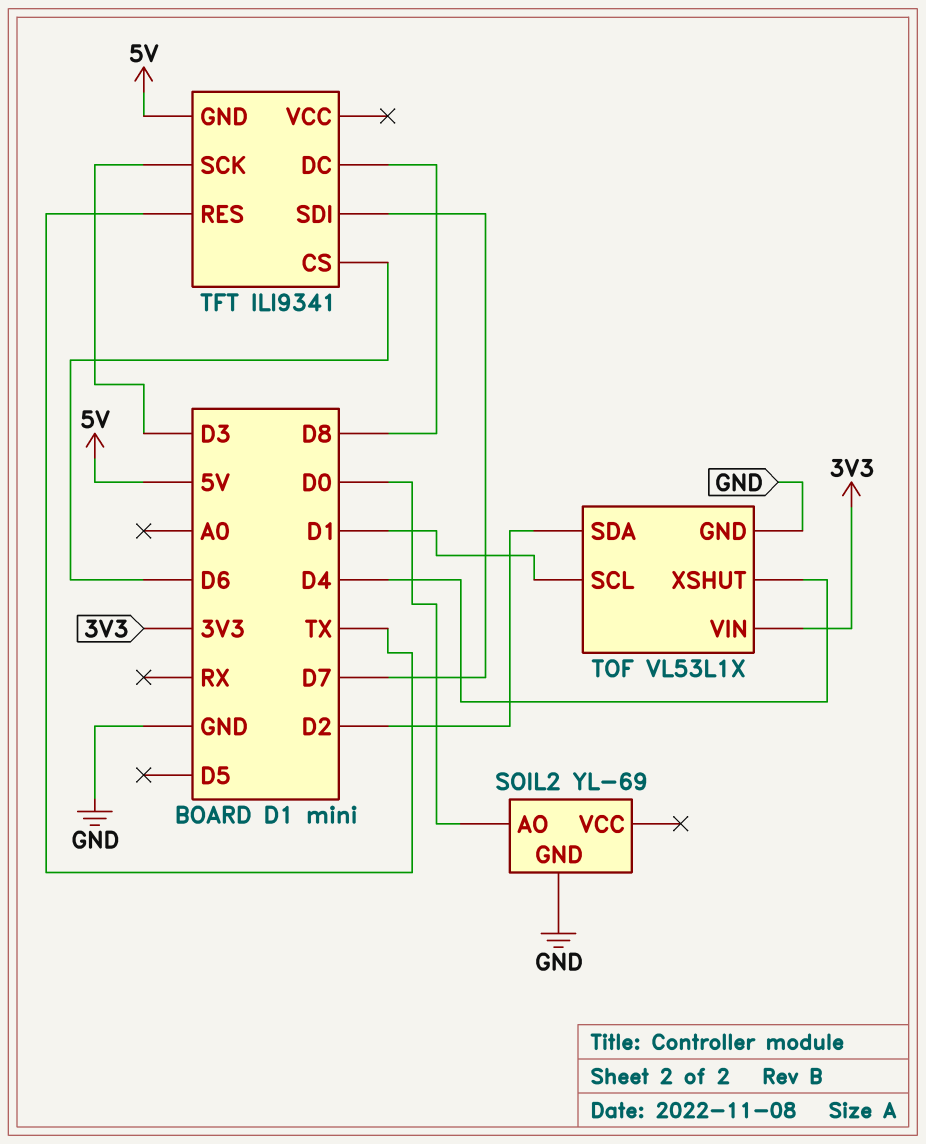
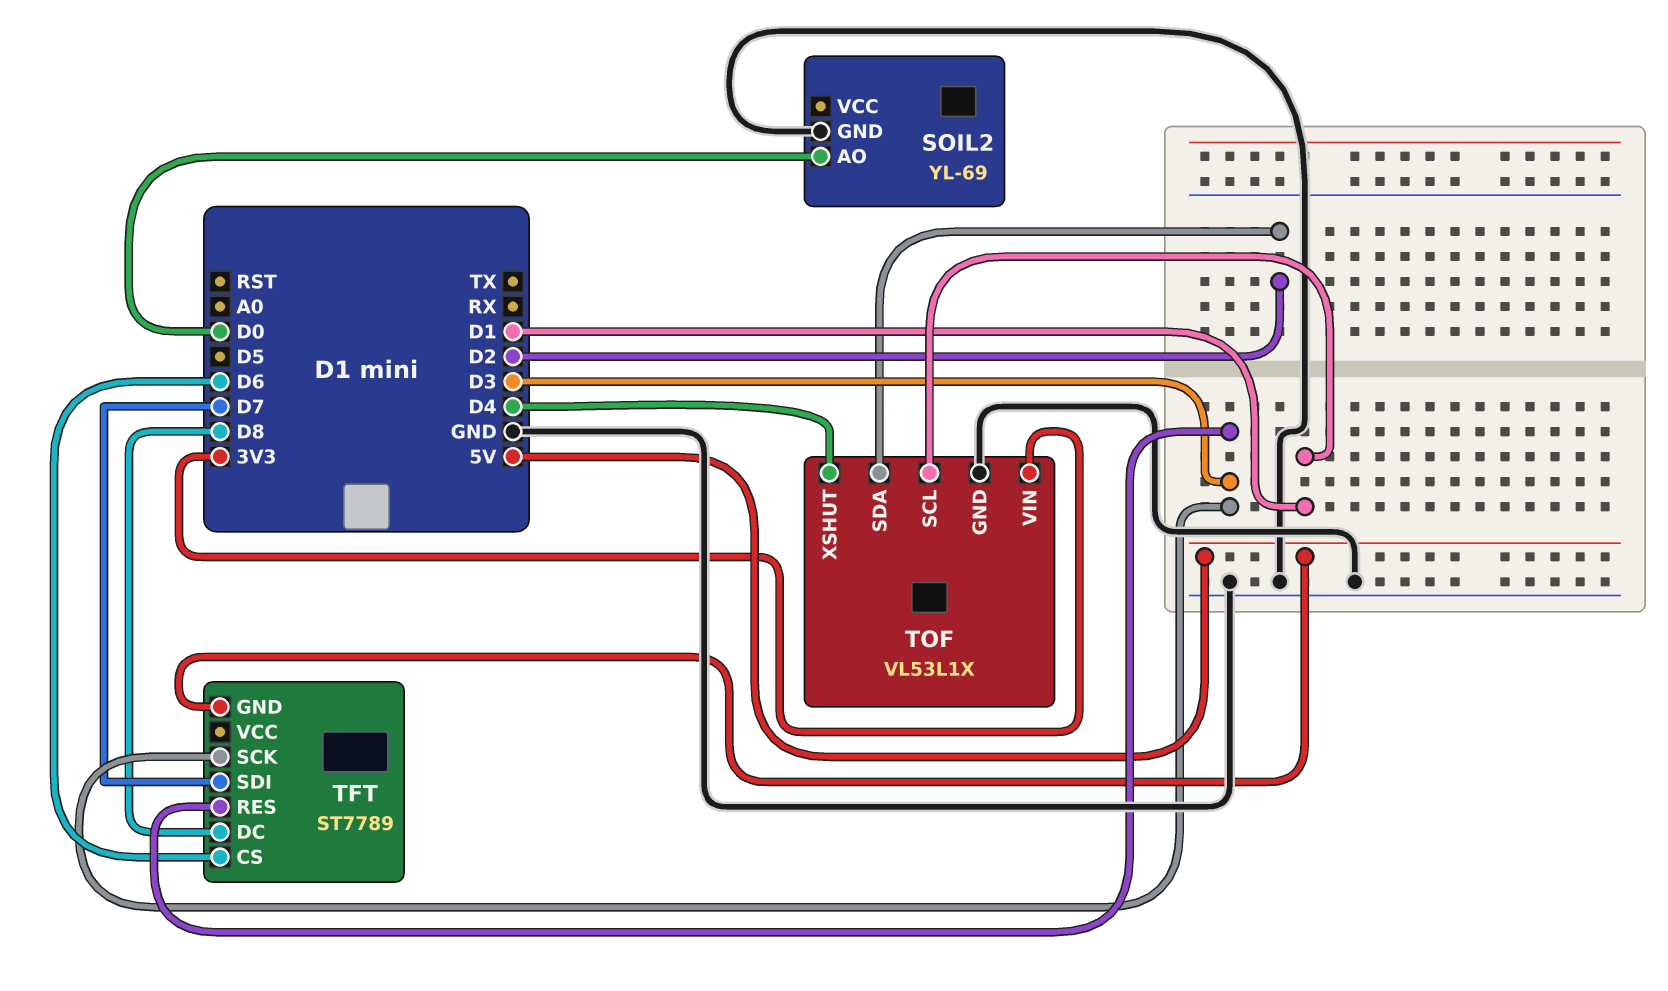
TFT: ILI9341 -> ST7789
TFT pin RES: TX -> D3

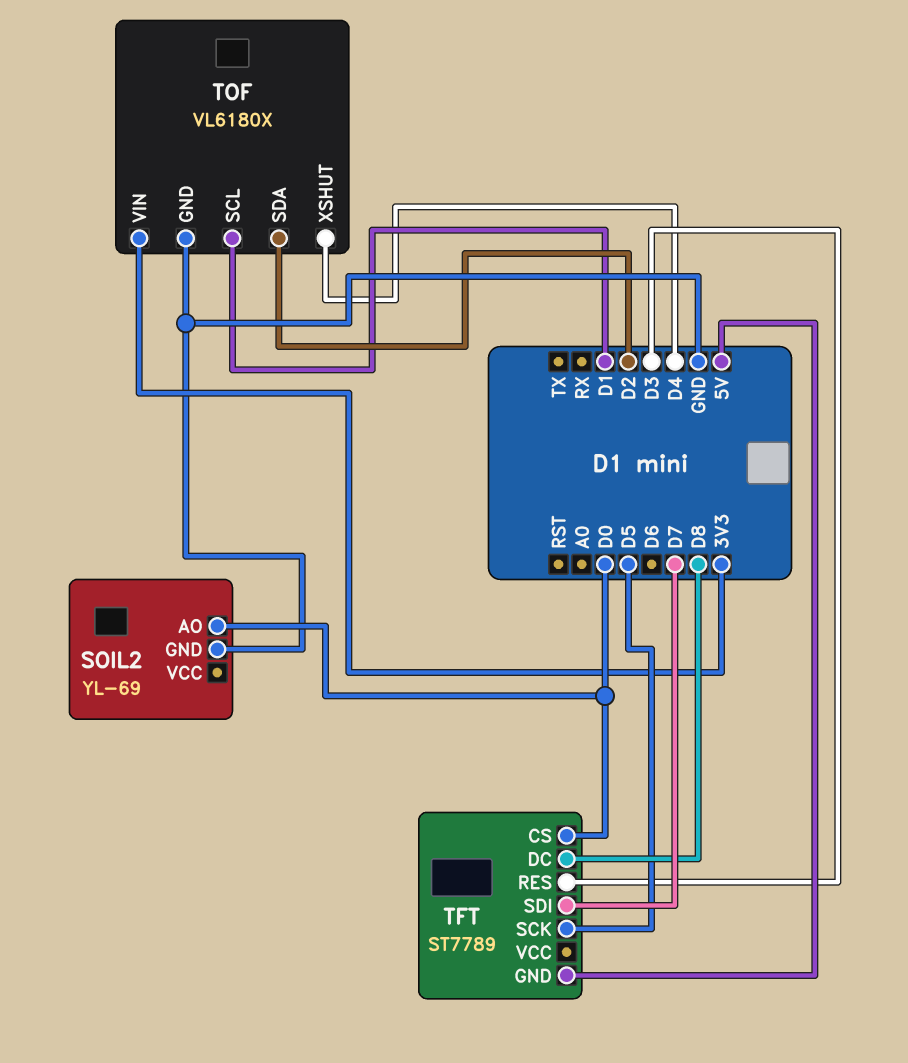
TFT pin CS: D6 -> D0
TFT pin SCK: D3 -> D5
TOF: VL53L1X -> VL6180X

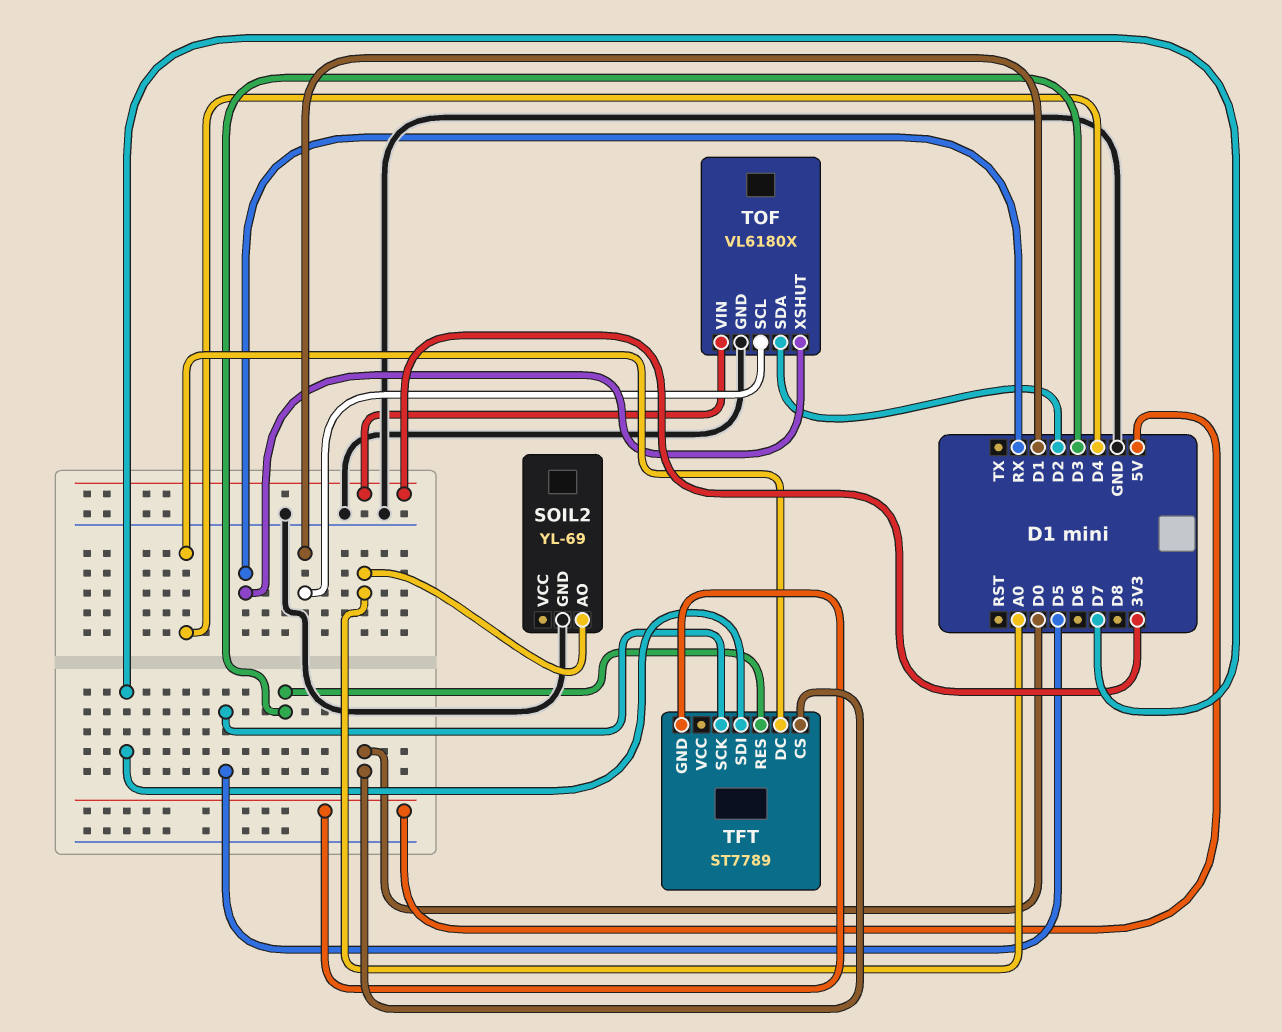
SOIL2 pin AO: D0 -> A0
TFT pin DC: D8 -> D4
TOF pin XSHUT: D4 -> RX

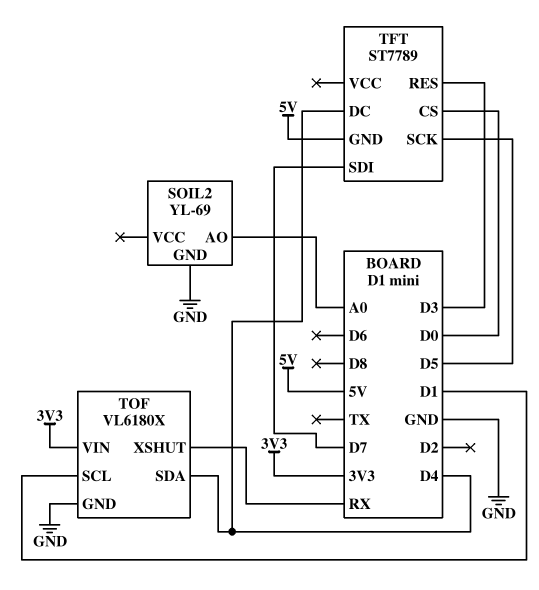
TOF pin SDA: D2 -> D4

